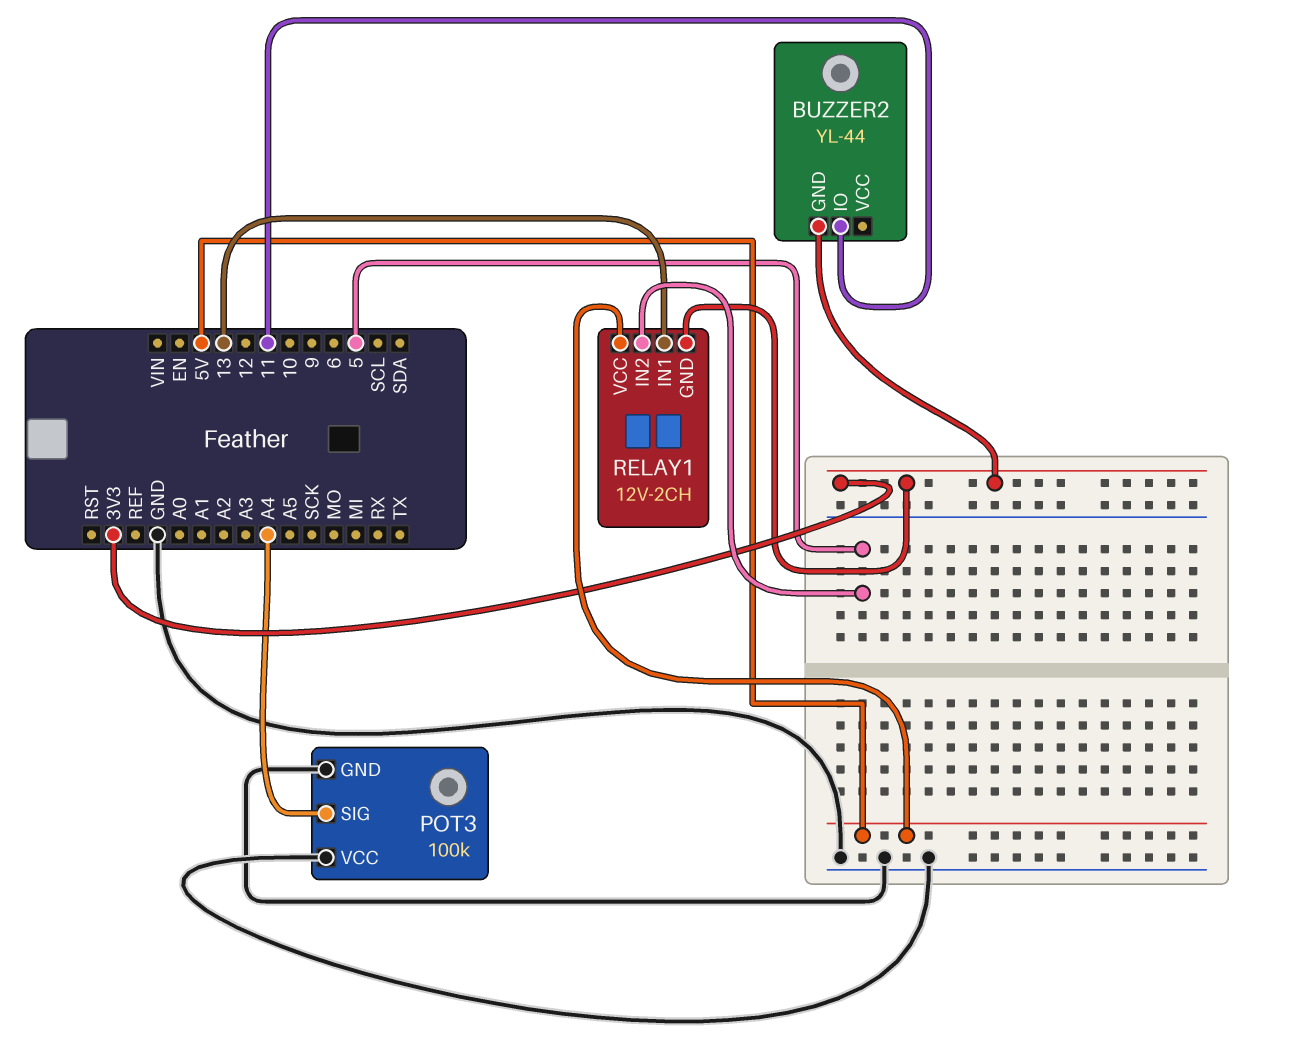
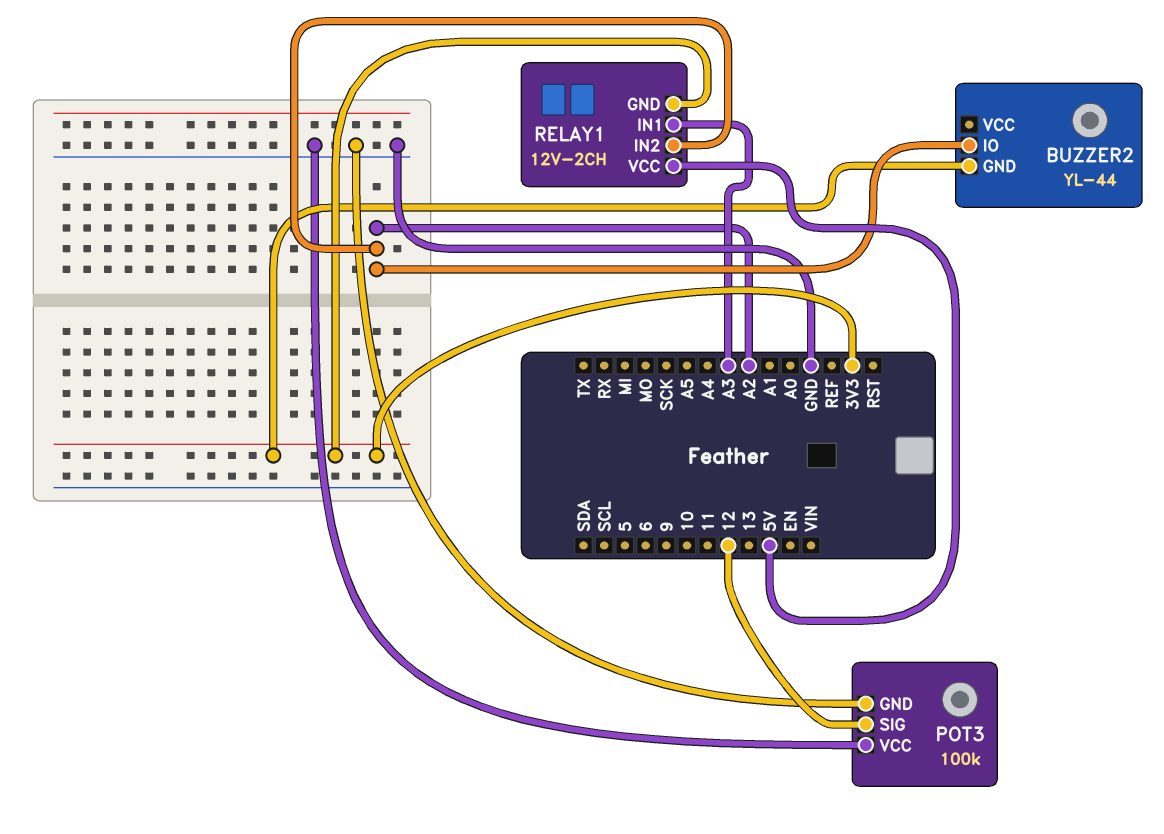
BUZZER2 pin IO: 11 -> A2
POT3 pin SIG: A4 -> 12
RELAY1 pin IN1: 13 -> A3
RELAY1 pin IN2: 5 -> A2

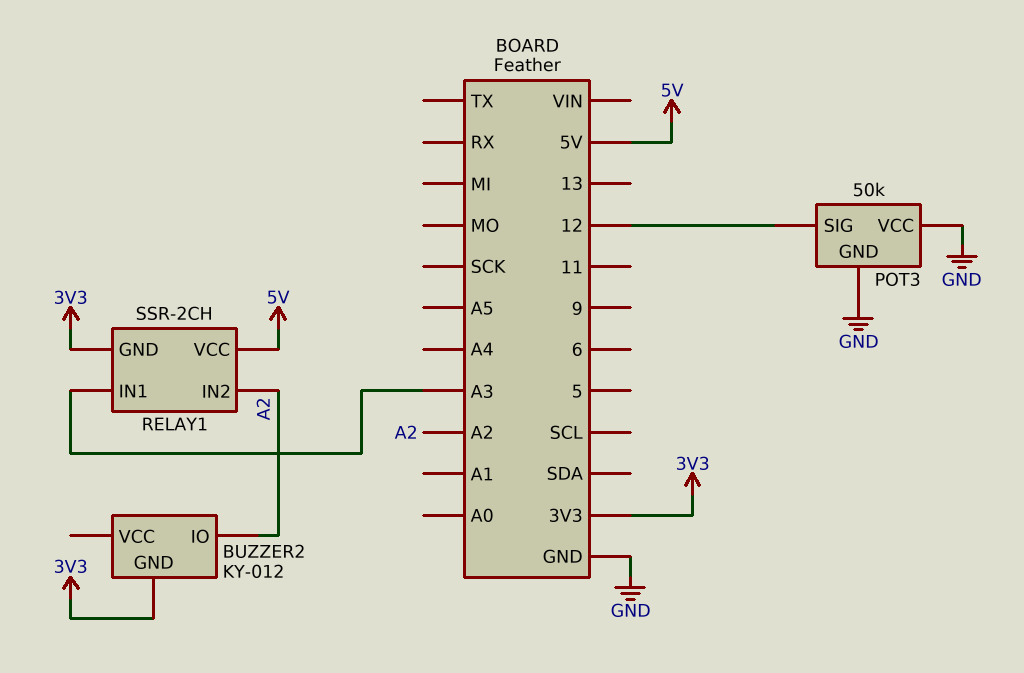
BUZZER2: YL-44 -> KY-012
POT3: 100k -> 50k
RELAY1: 12V-2CH -> SSR-2CH

